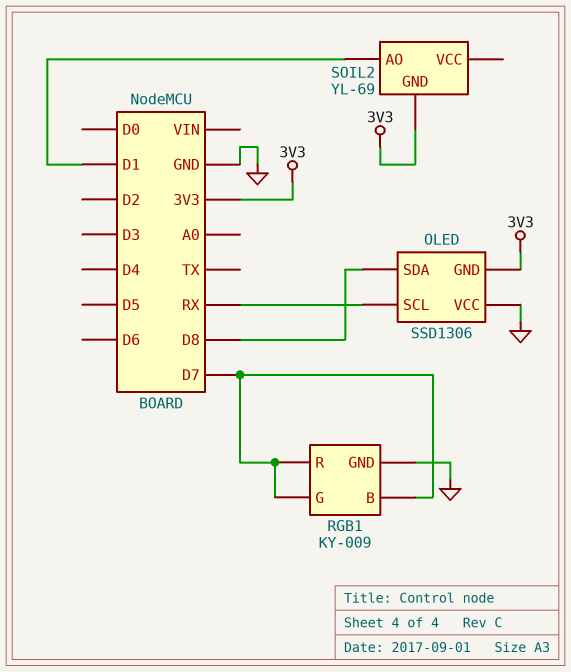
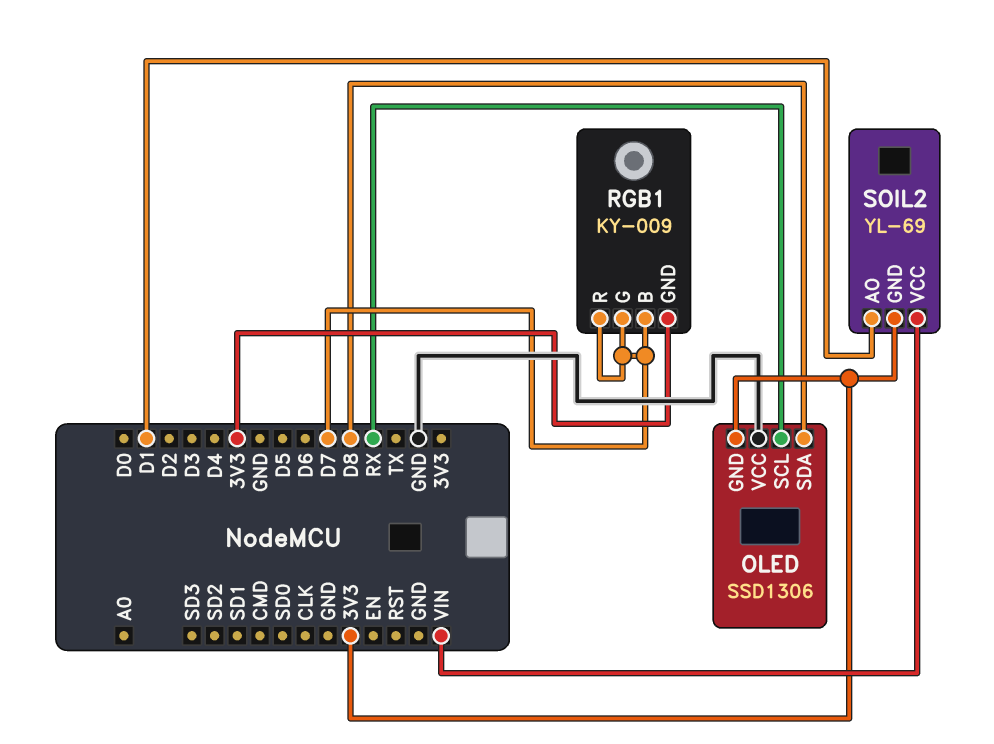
RGB1 pin GND: GND -> 3V3
SOIL2 pin VCC: none -> VIN

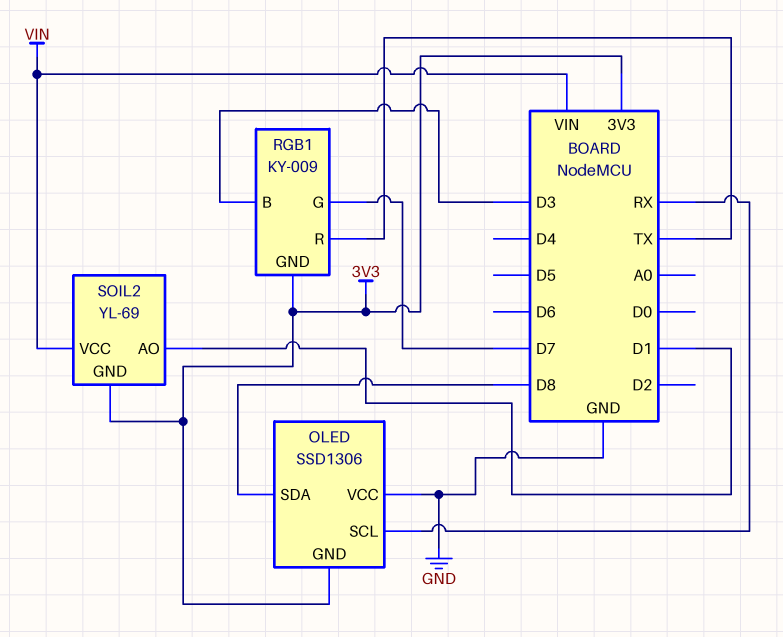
RGB1 pin B: D7 -> D3
RGB1 pin R: D7 -> TX

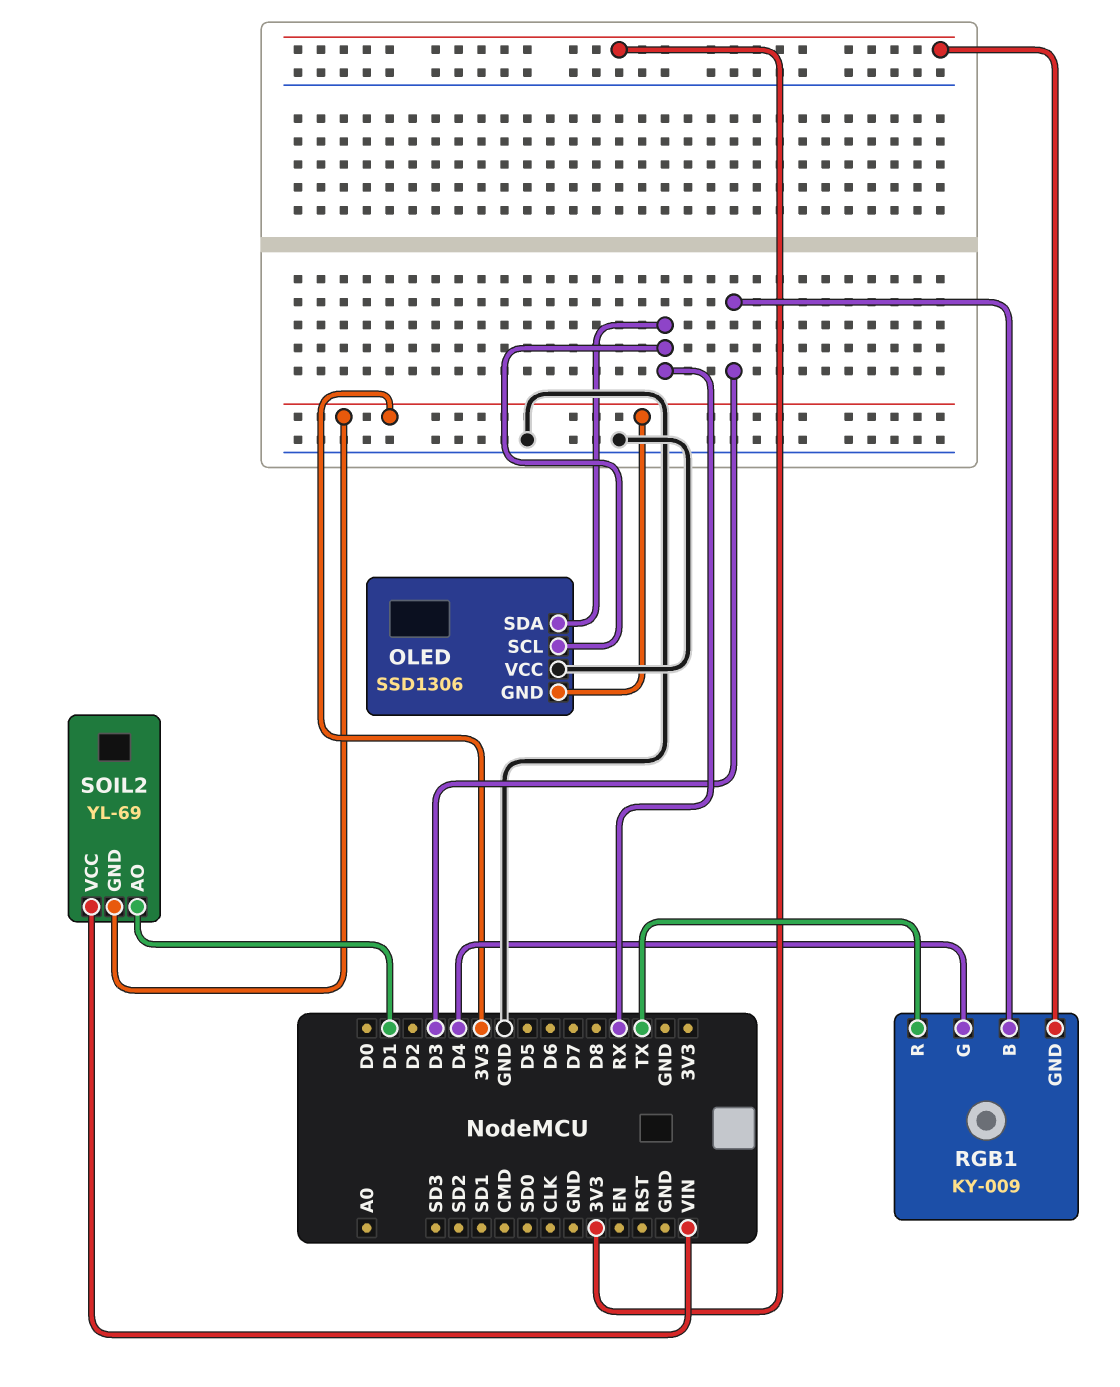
OLED pin SDA: D8 -> RX
RGB1 pin G: D7 -> D4

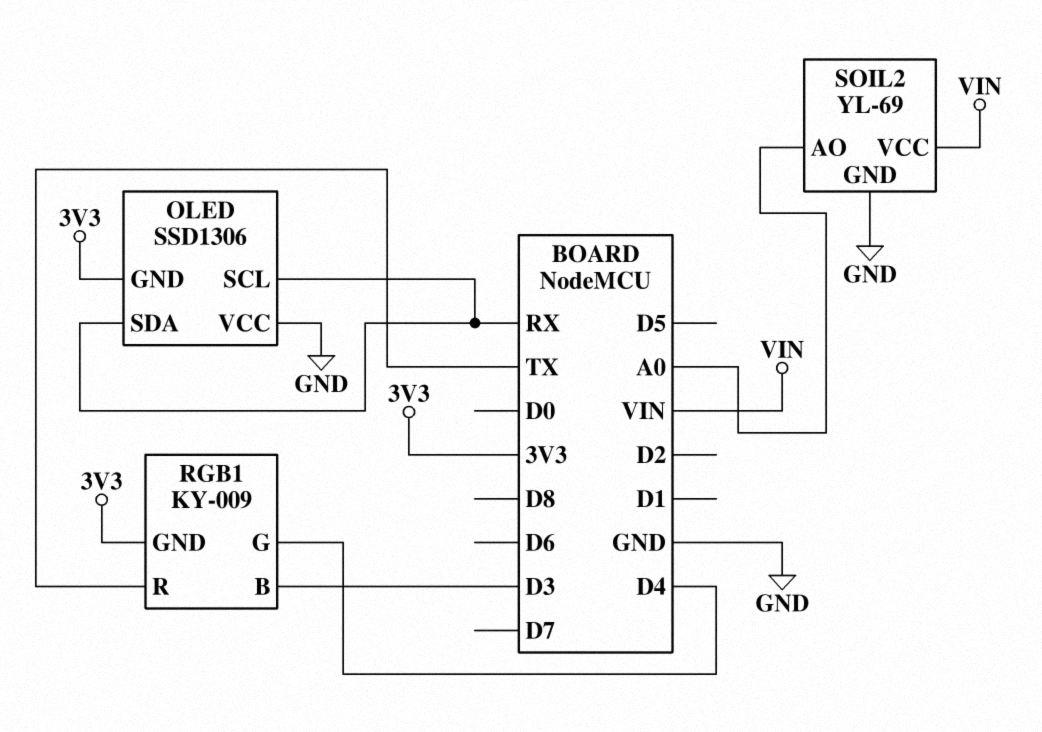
SOIL2 pin AO: D1 -> A0
SOIL2 pin GND: 3V3 -> GND

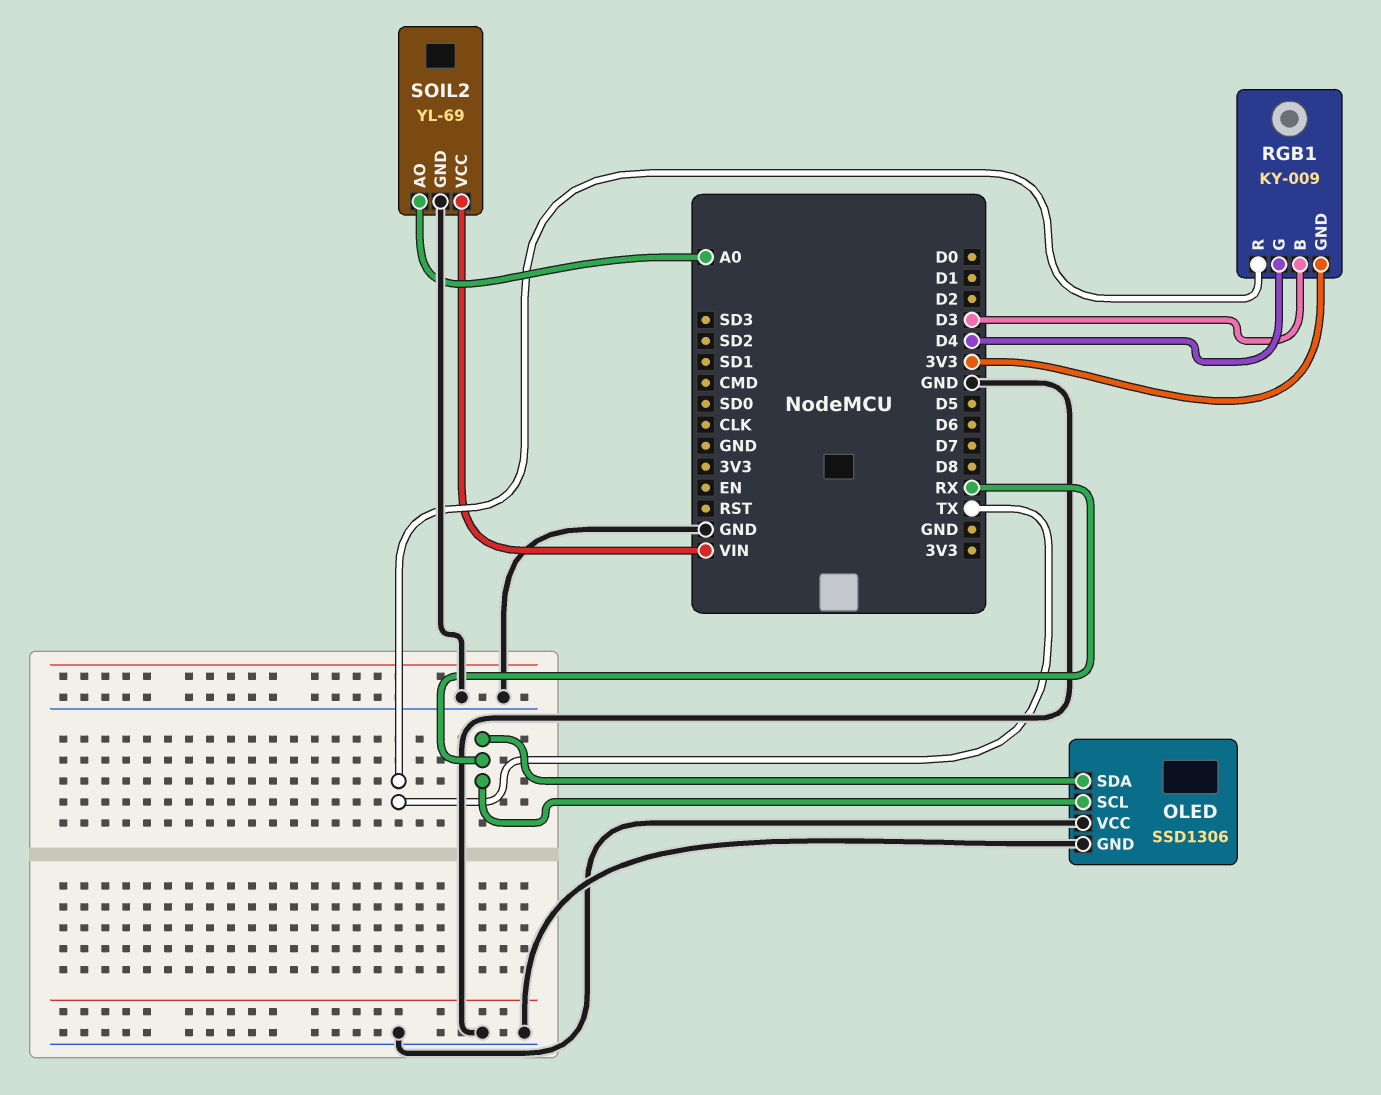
OLED pin GND: 3V3 -> GND

